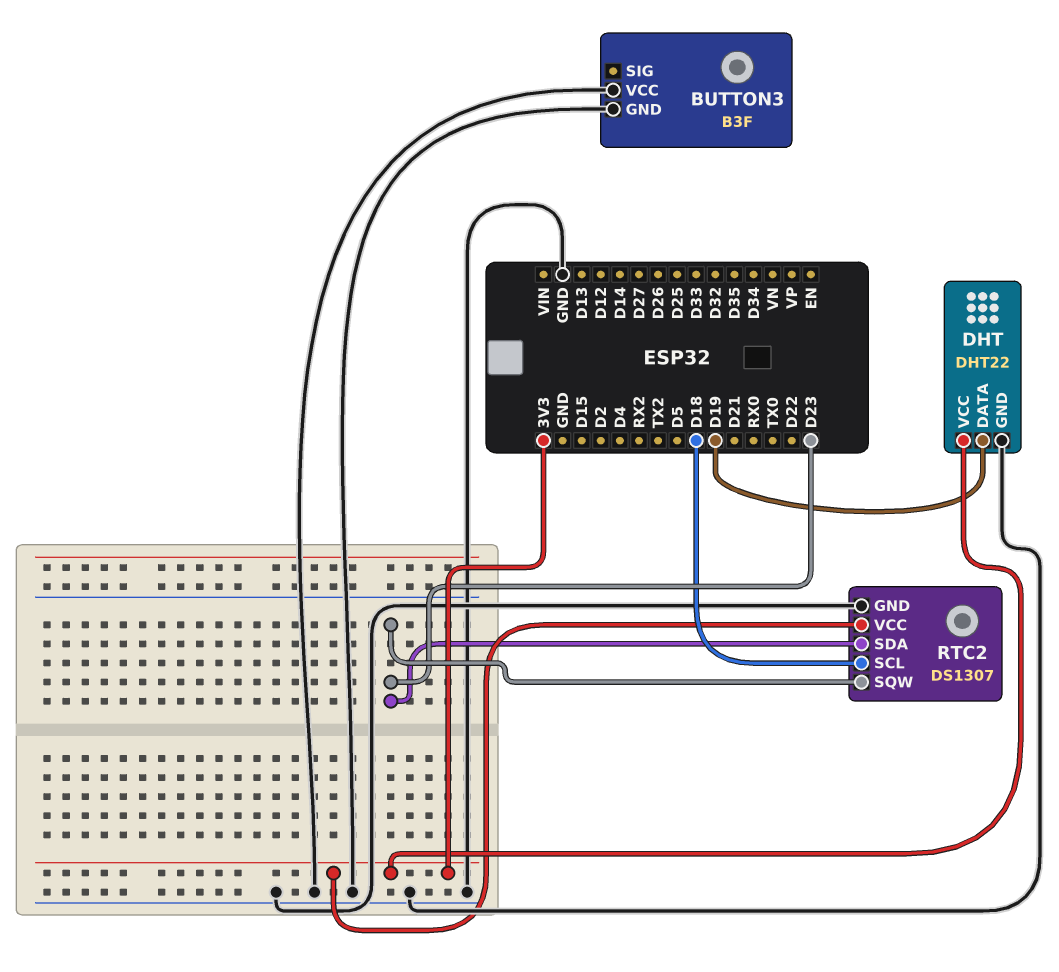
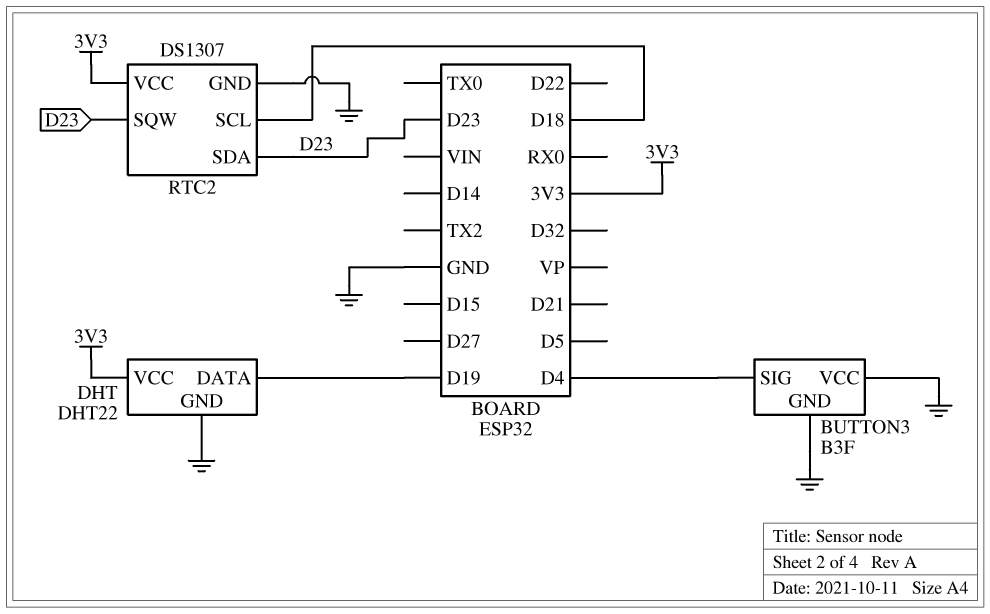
BUTTON3 pin SIG: none -> D4

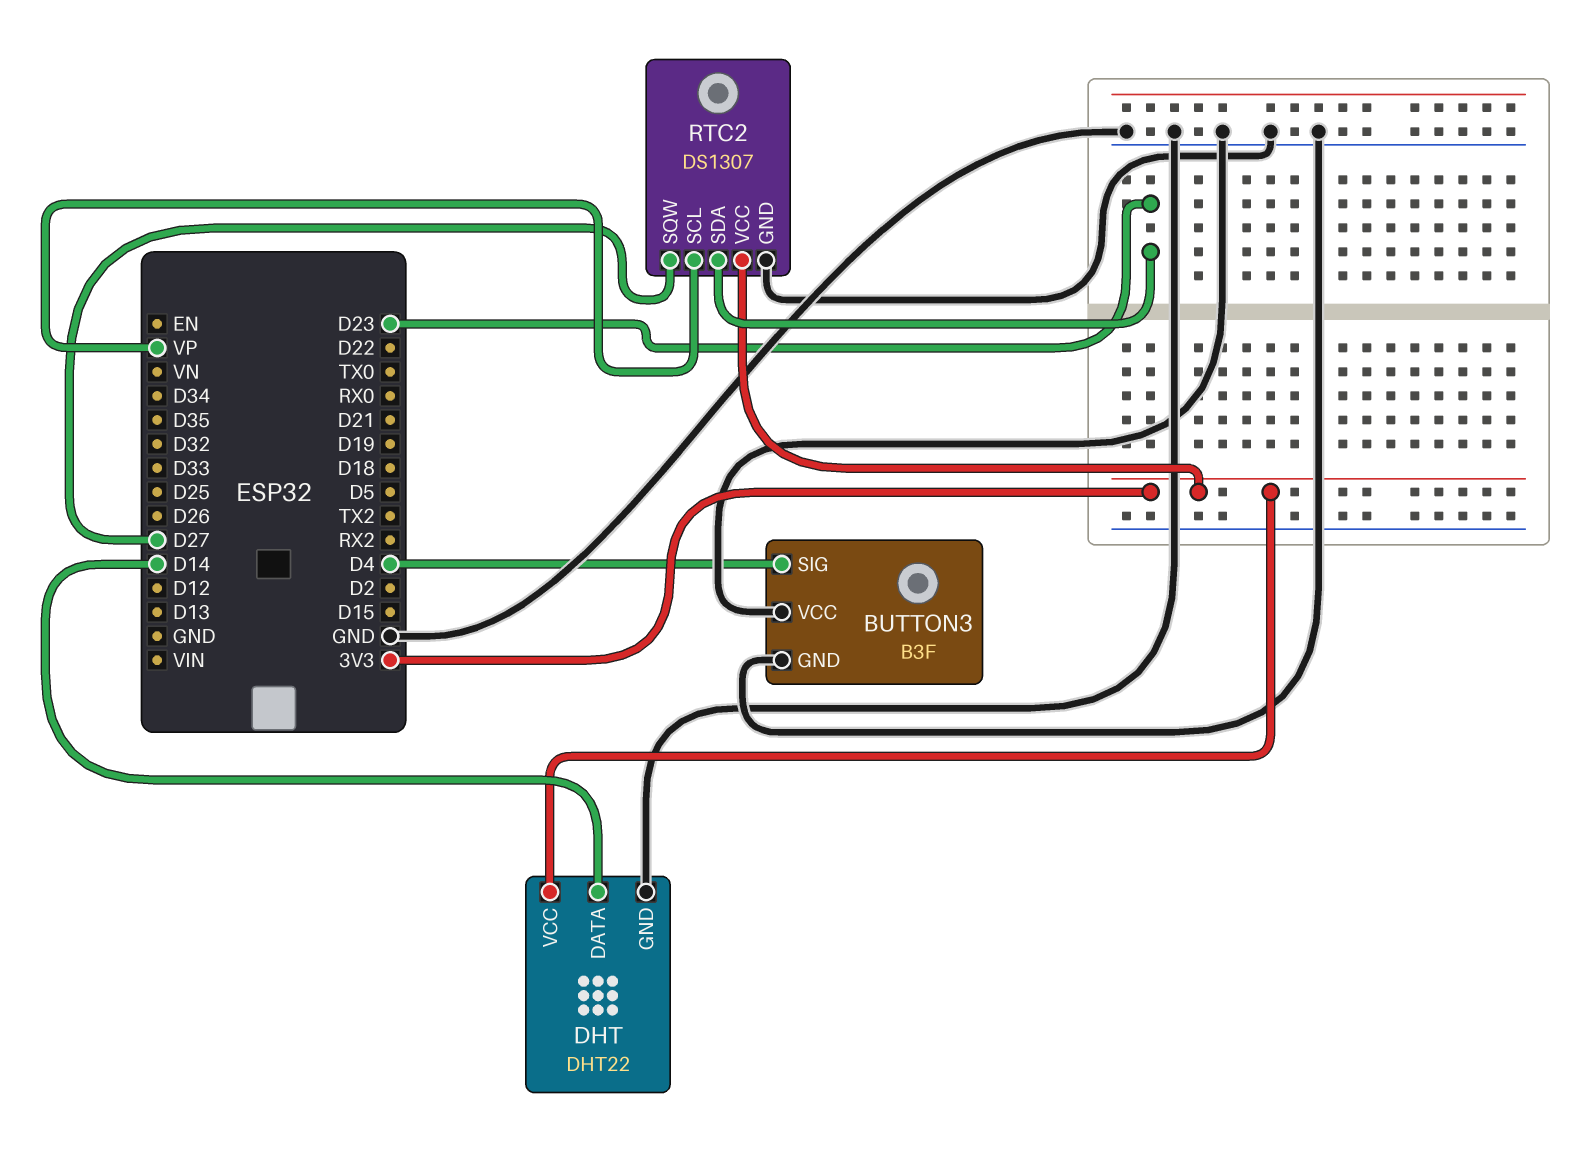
DHT pin DATA: D19 -> D14
RTC2 pin SCL: D18 -> VP
RTC2 pin SQW: D23 -> D27

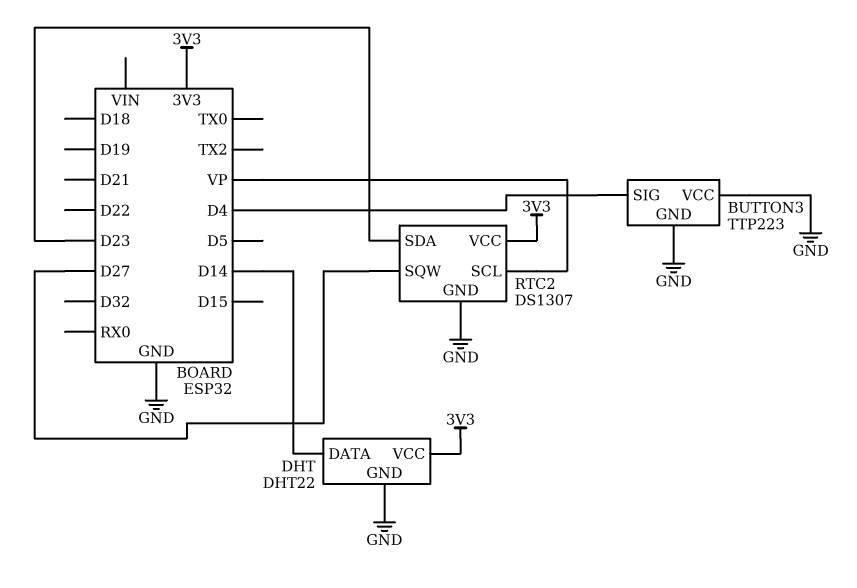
BUTTON3: B3F -> TTP223

